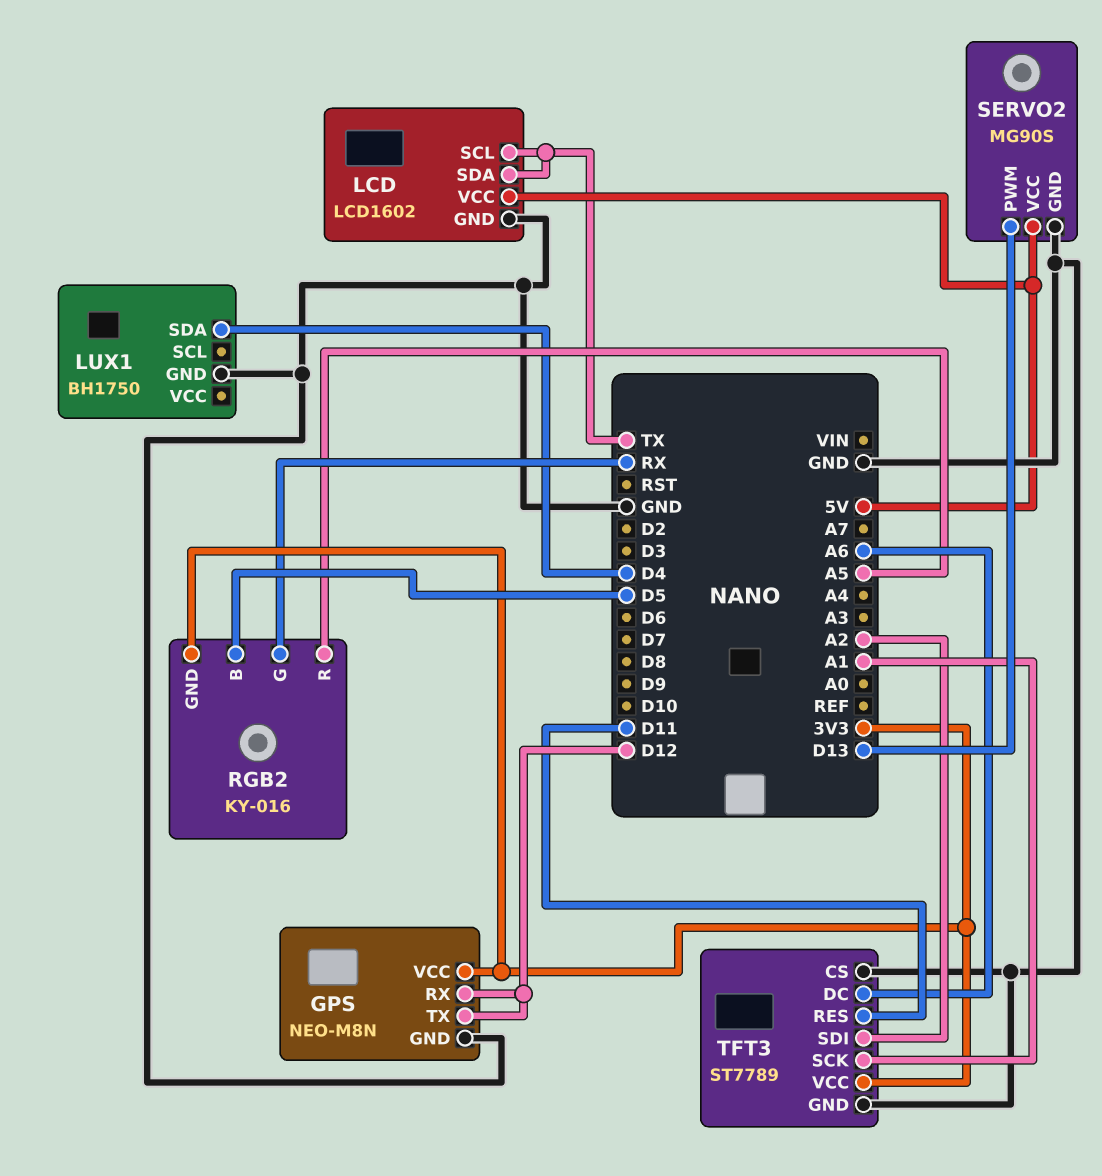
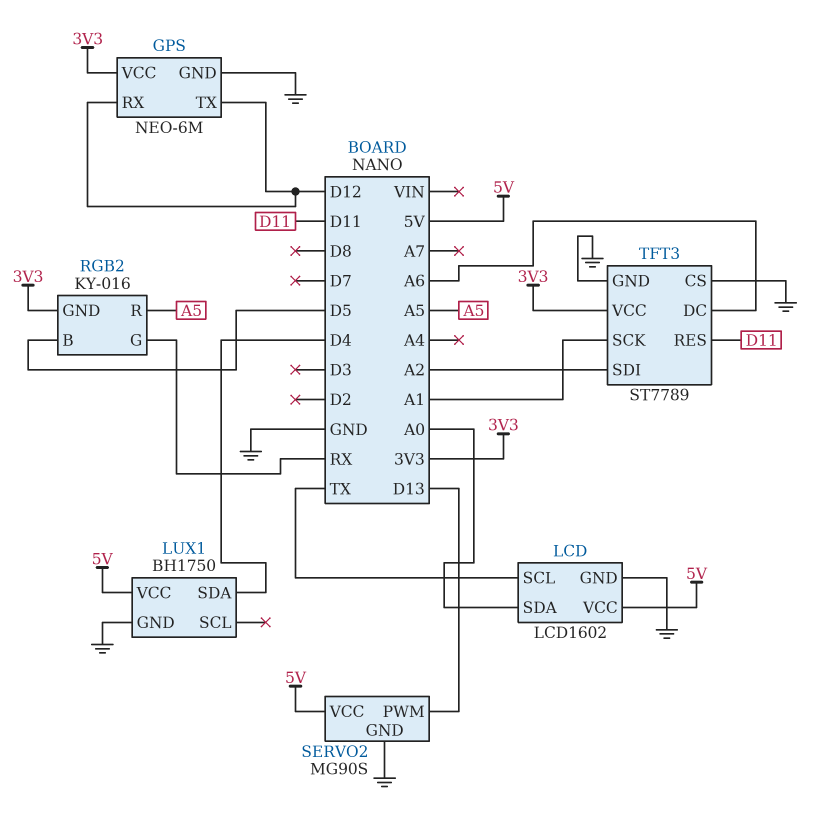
GPS: NEO-M8N -> NEO-6M
LCD pin SDA: TX -> A0
LUX1 pin VCC: none -> 5V

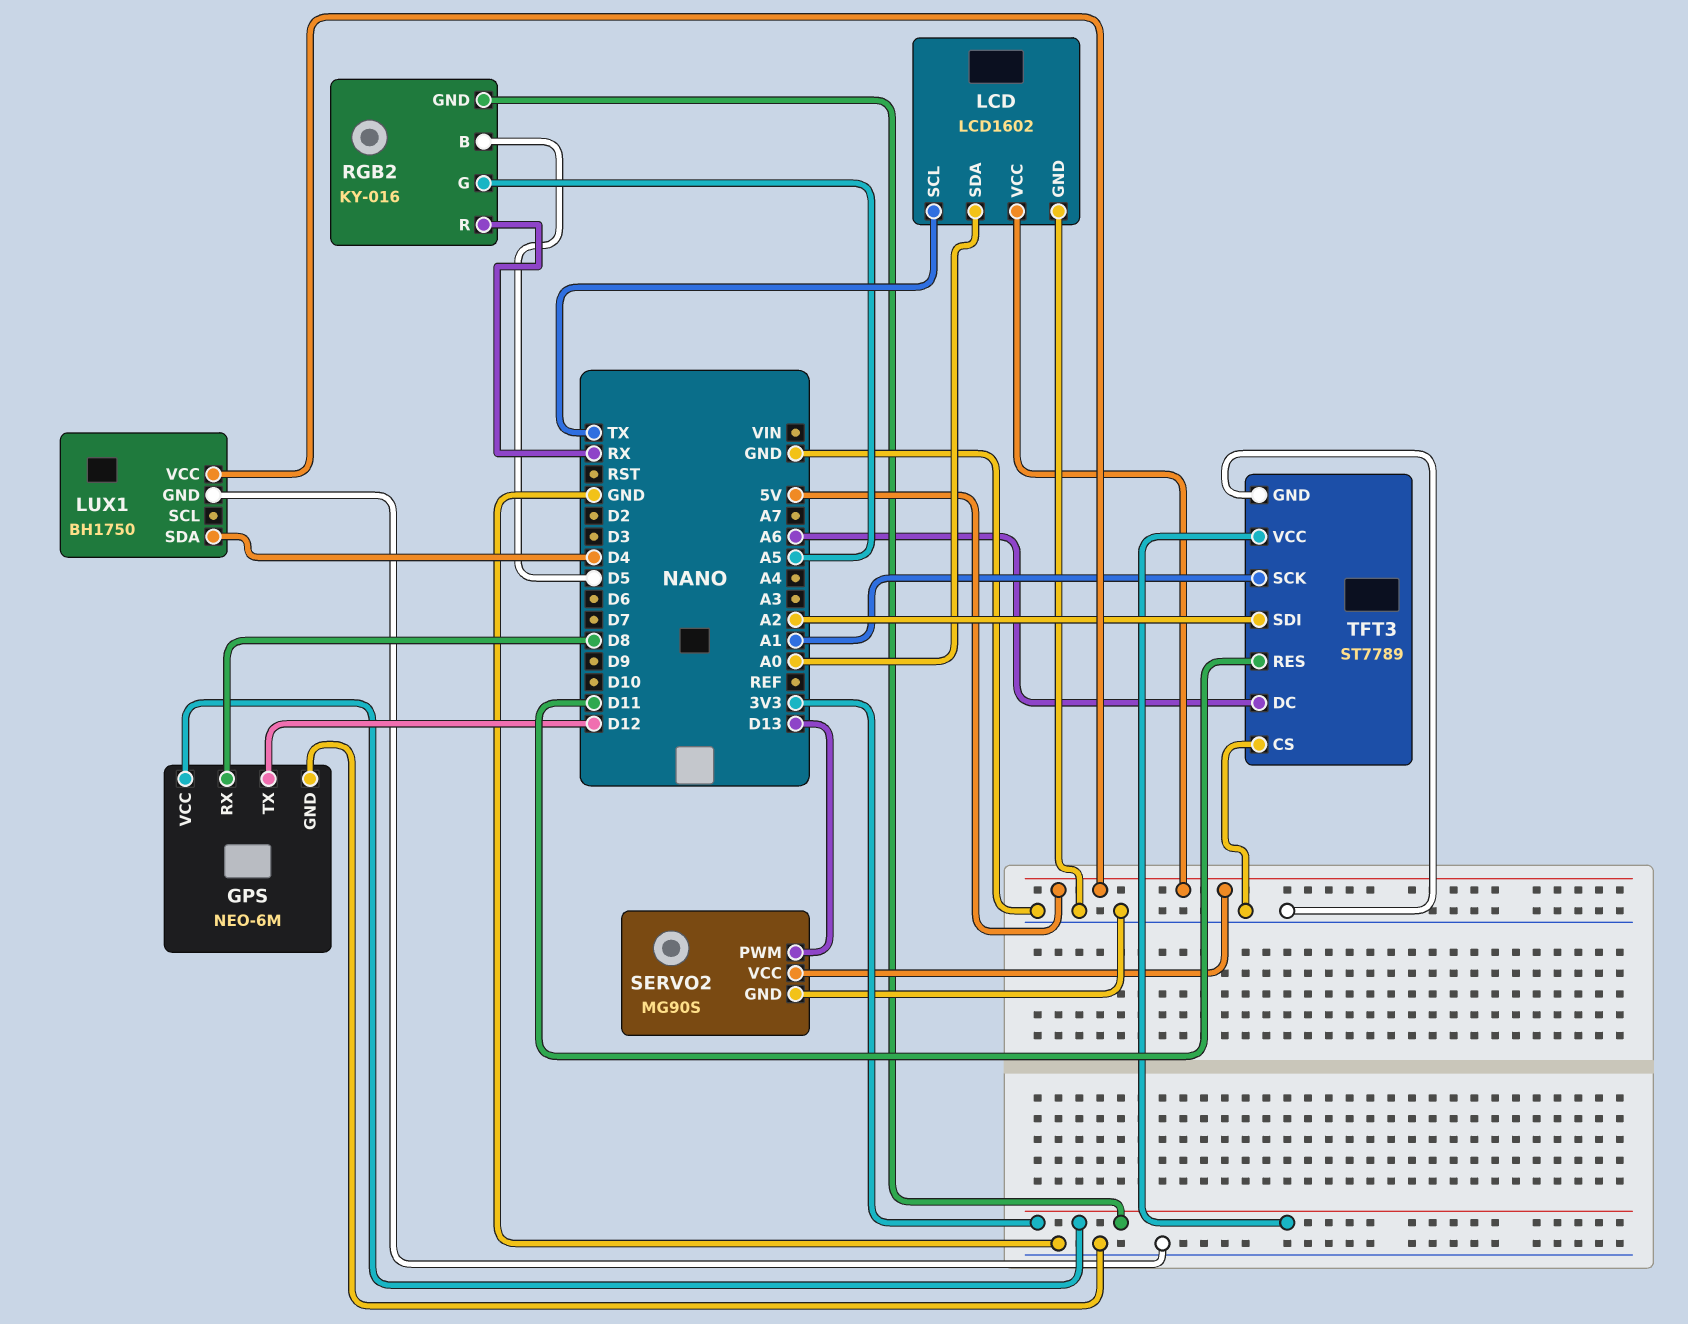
GPS pin RX: D12 -> D8
RGB2 pin G: RX -> A5
RGB2 pin R: A5 -> RX

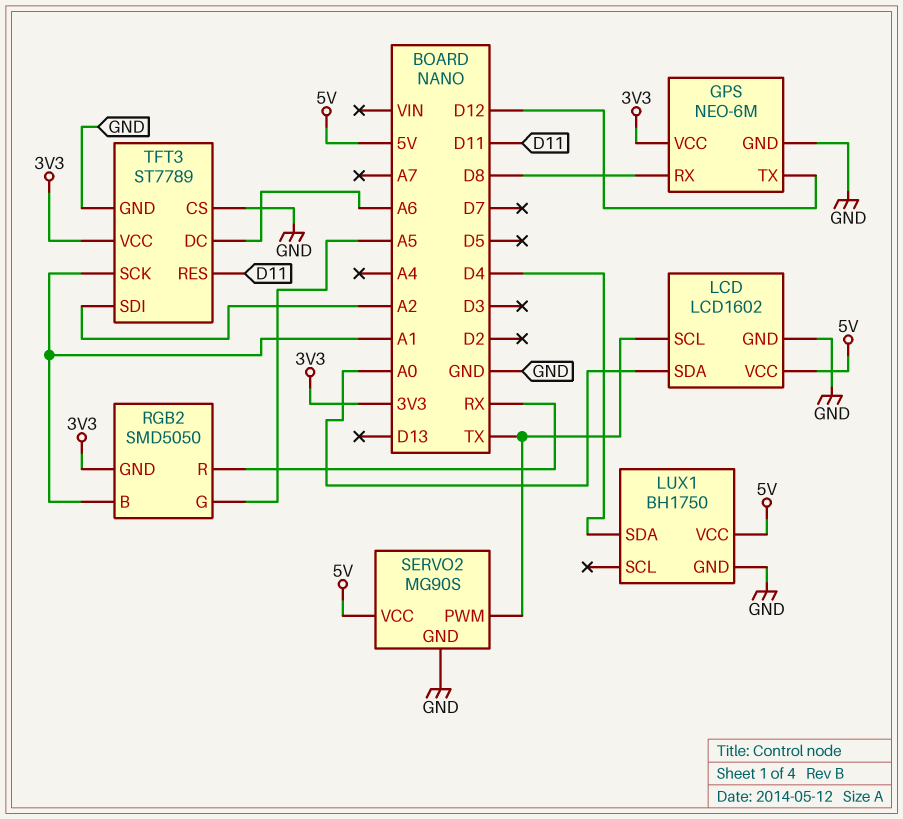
RGB2: KY-016 -> SMD5050
RGB2 pin B: D5 -> A1
SERVO2 pin PWM: D13 -> TX

